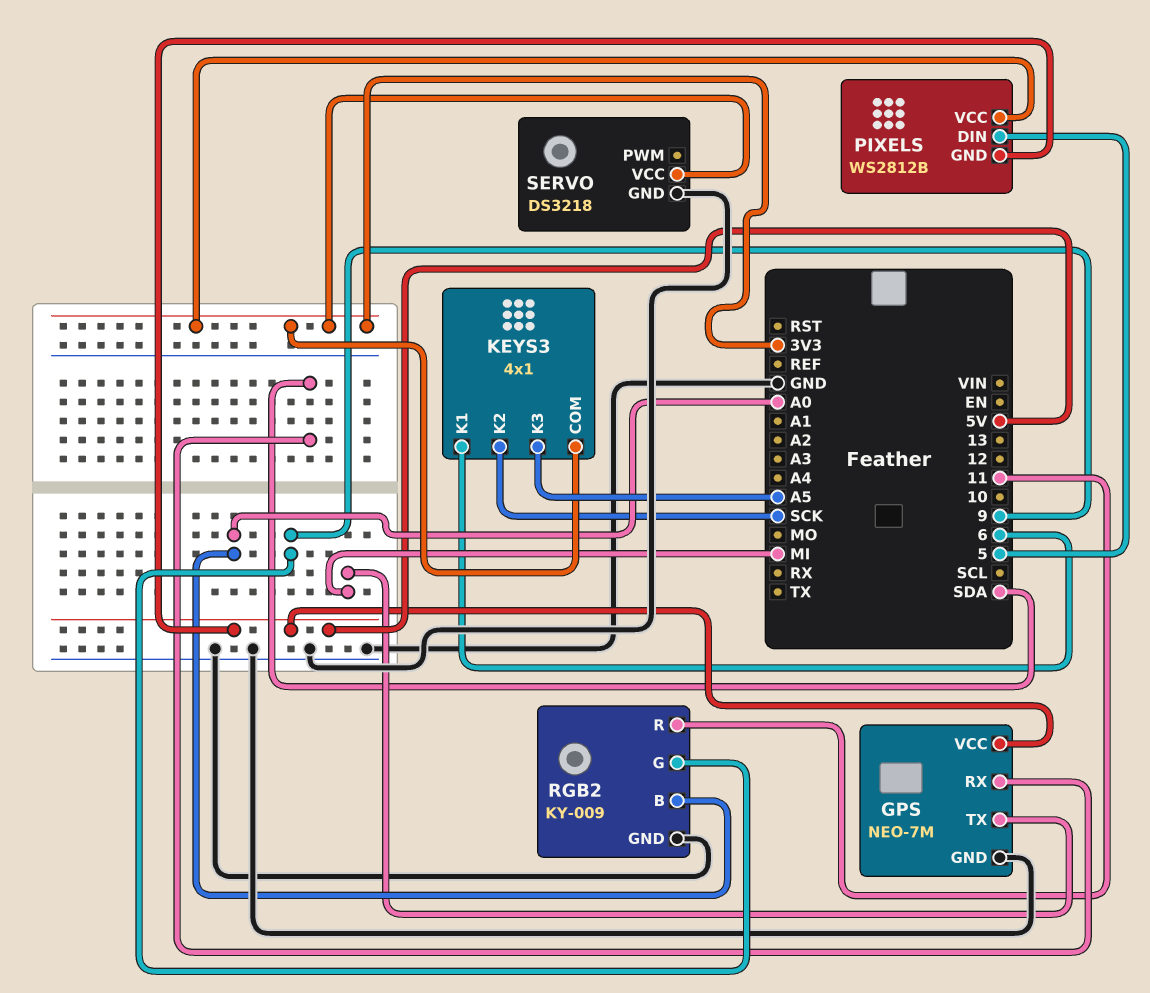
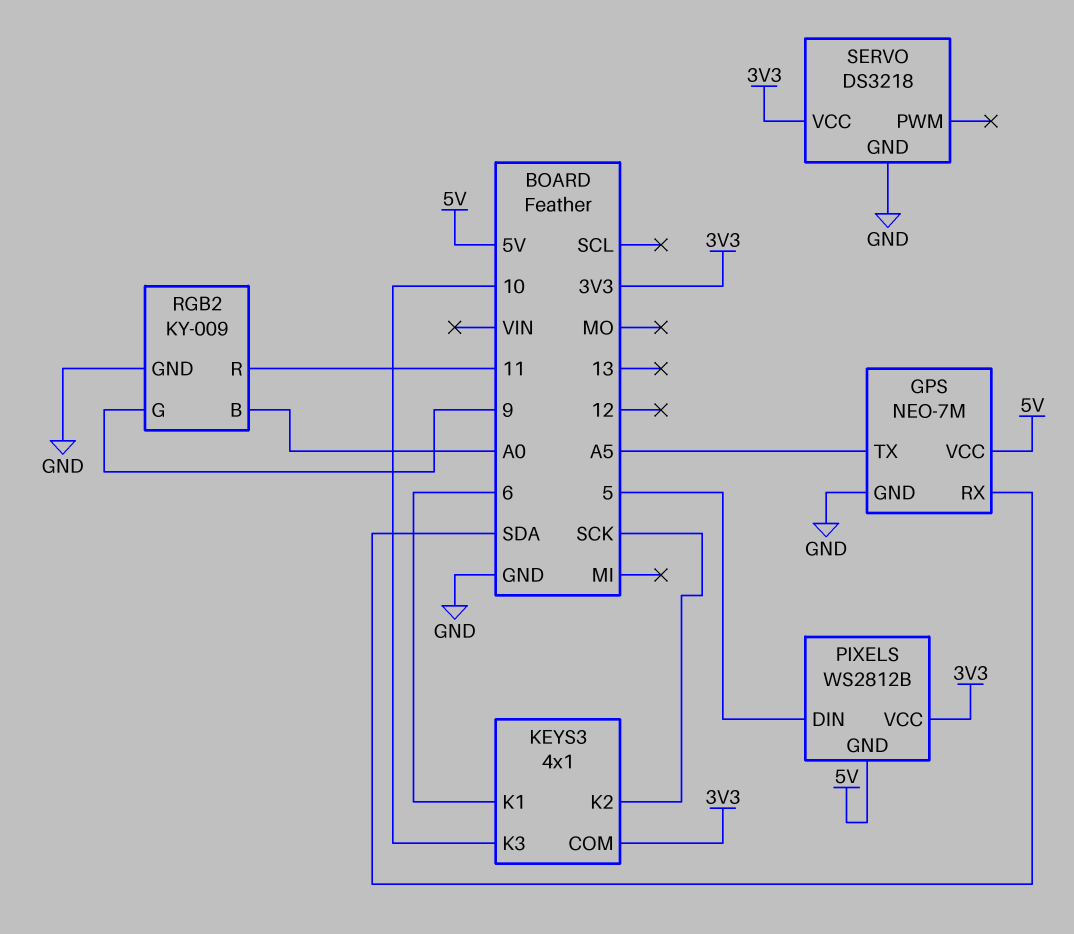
GPS pin TX: MI -> A5
KEYS3 pin K3: A5 -> 10

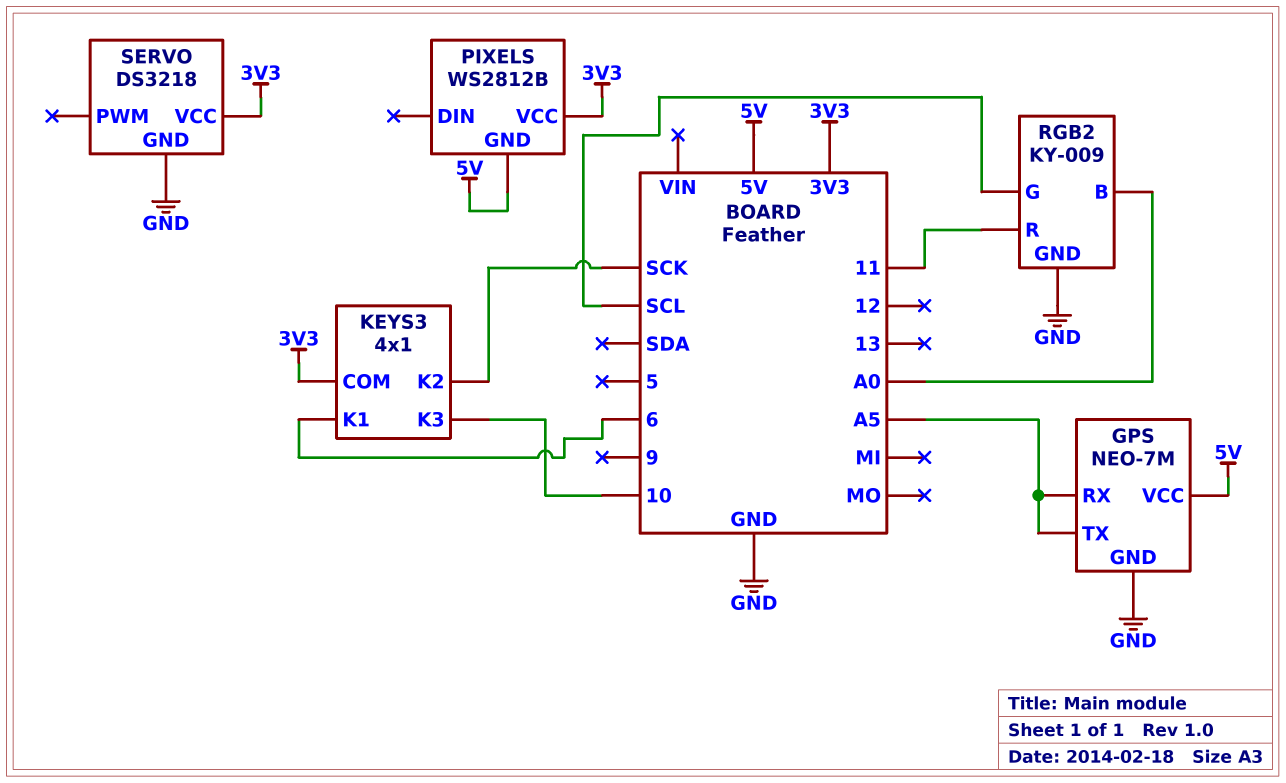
GPS pin RX: SDA -> A5
PIXELS pin DIN: 5 -> none
RGB2 pin G: 9 -> SCL

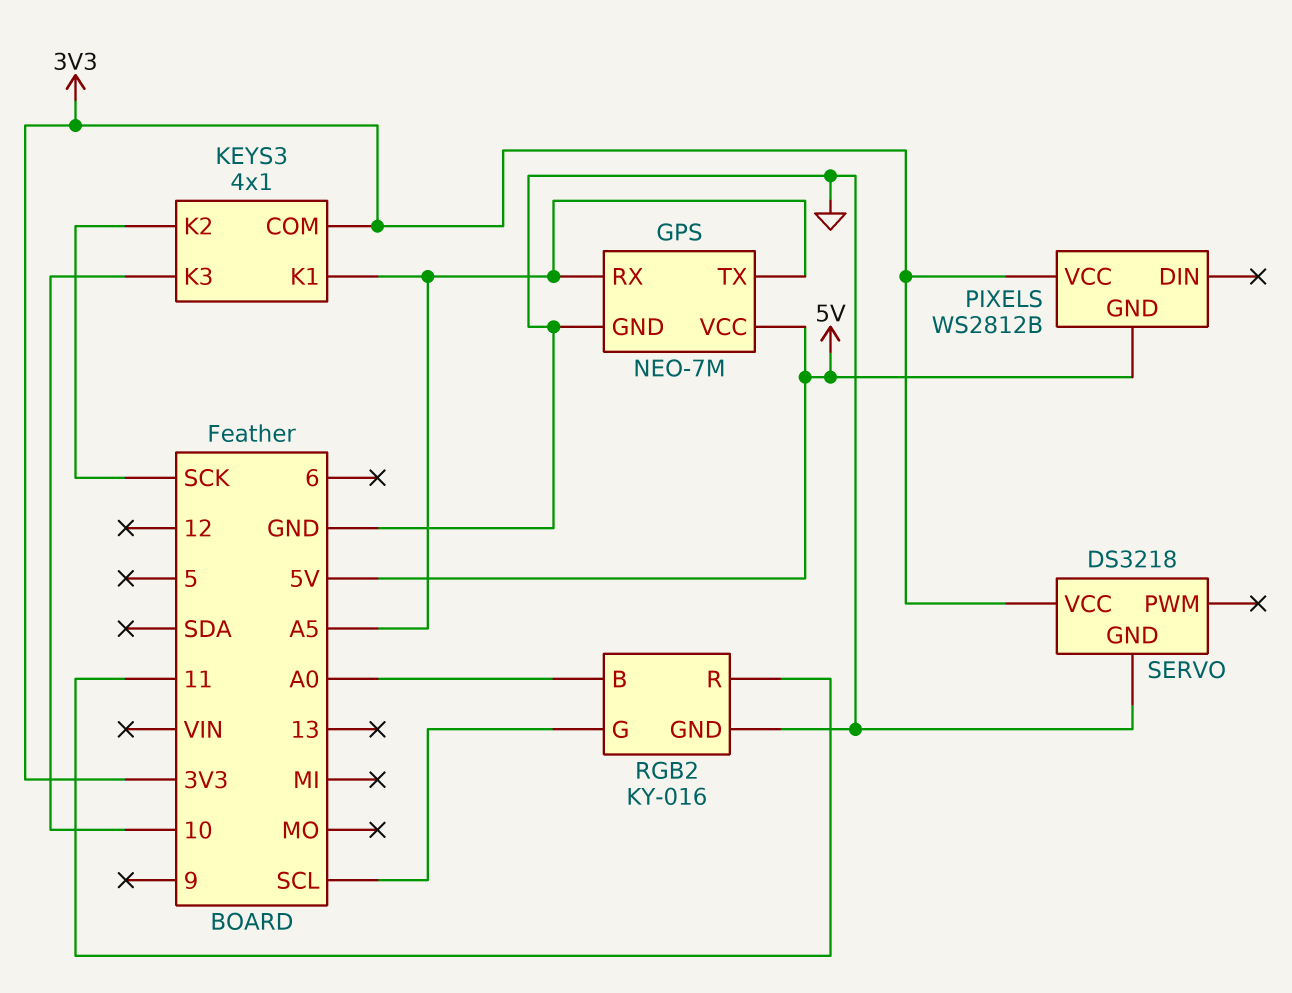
KEYS3 pin K1: 6 -> A5
RGB2: KY-009 -> KY-016

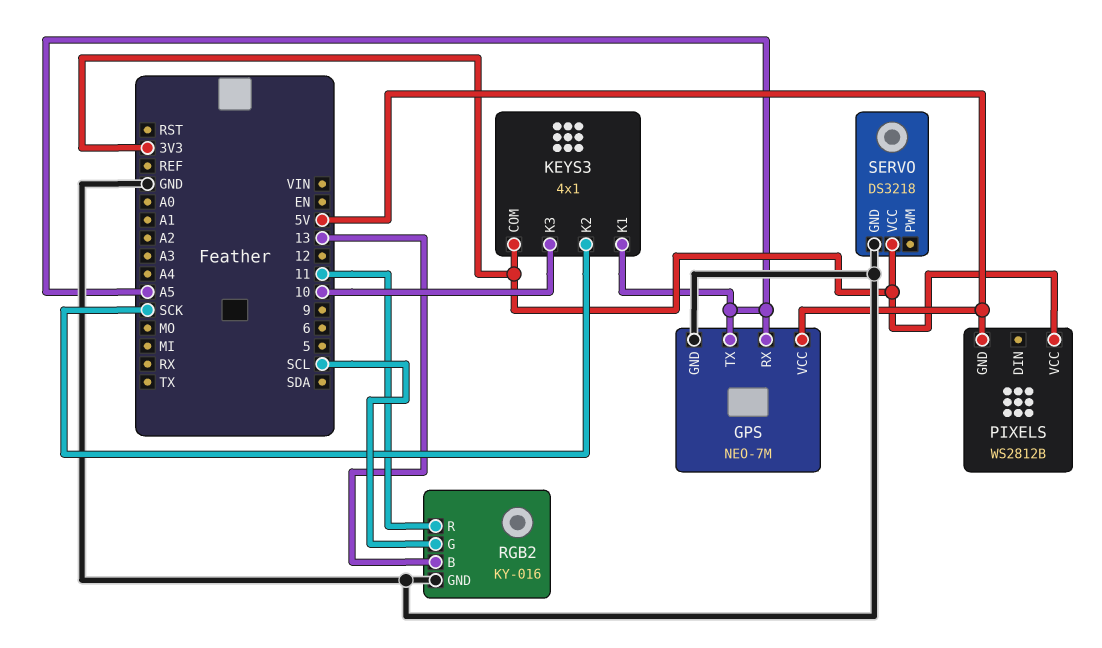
RGB2 pin B: A0 -> 13

